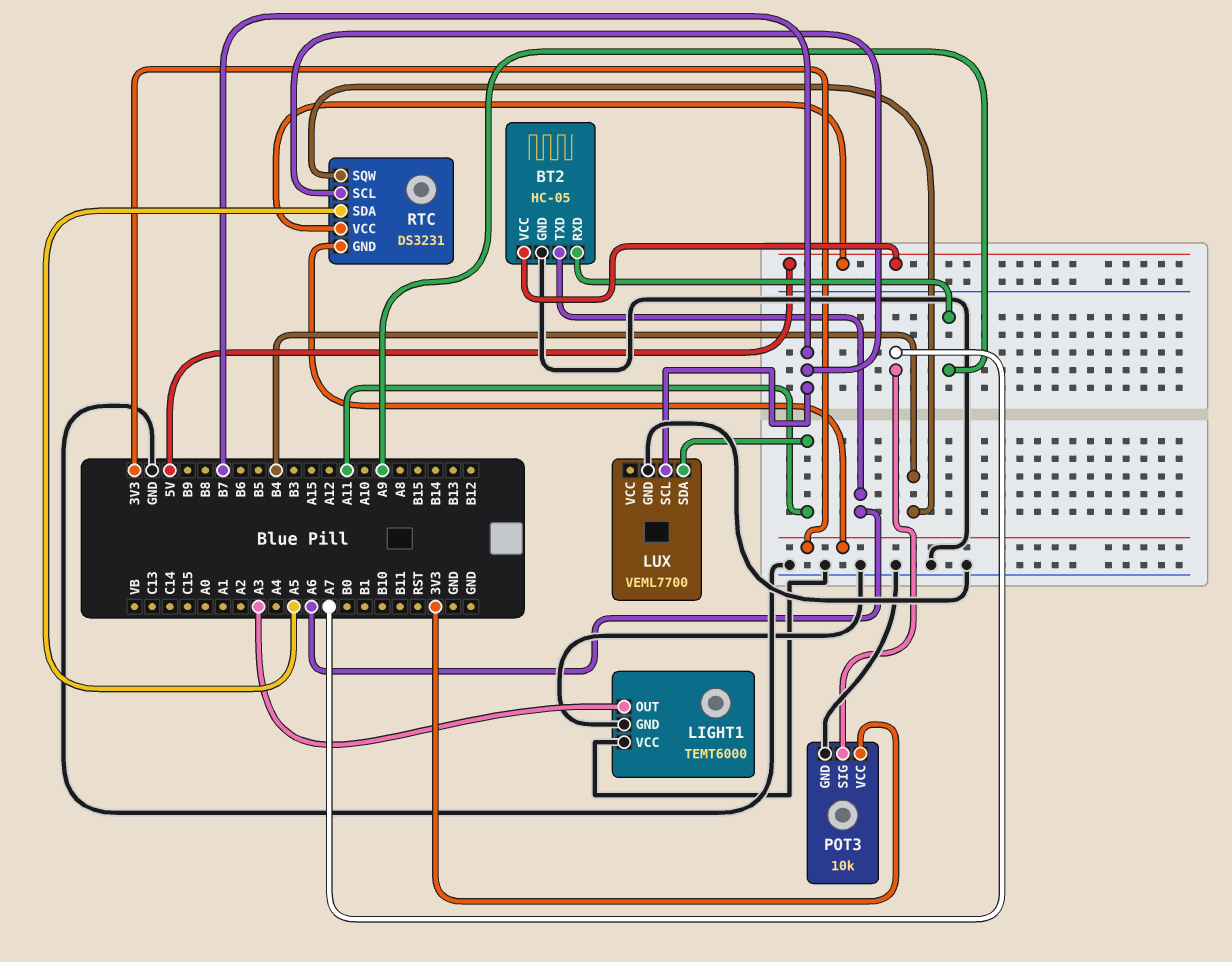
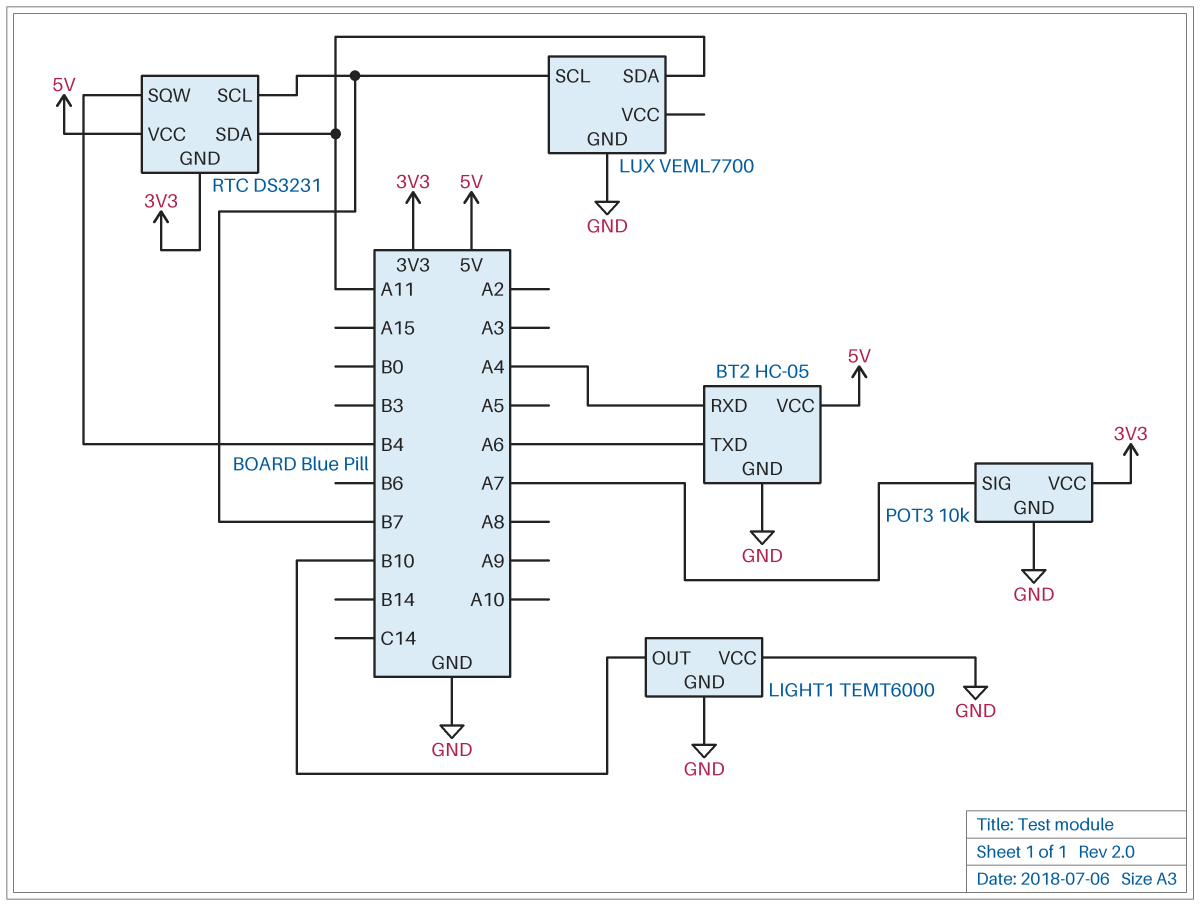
BT2 pin RXD: A9 -> A4
LIGHT1 pin OUT: A3 -> B10
RTC pin SDA: A5 -> A11

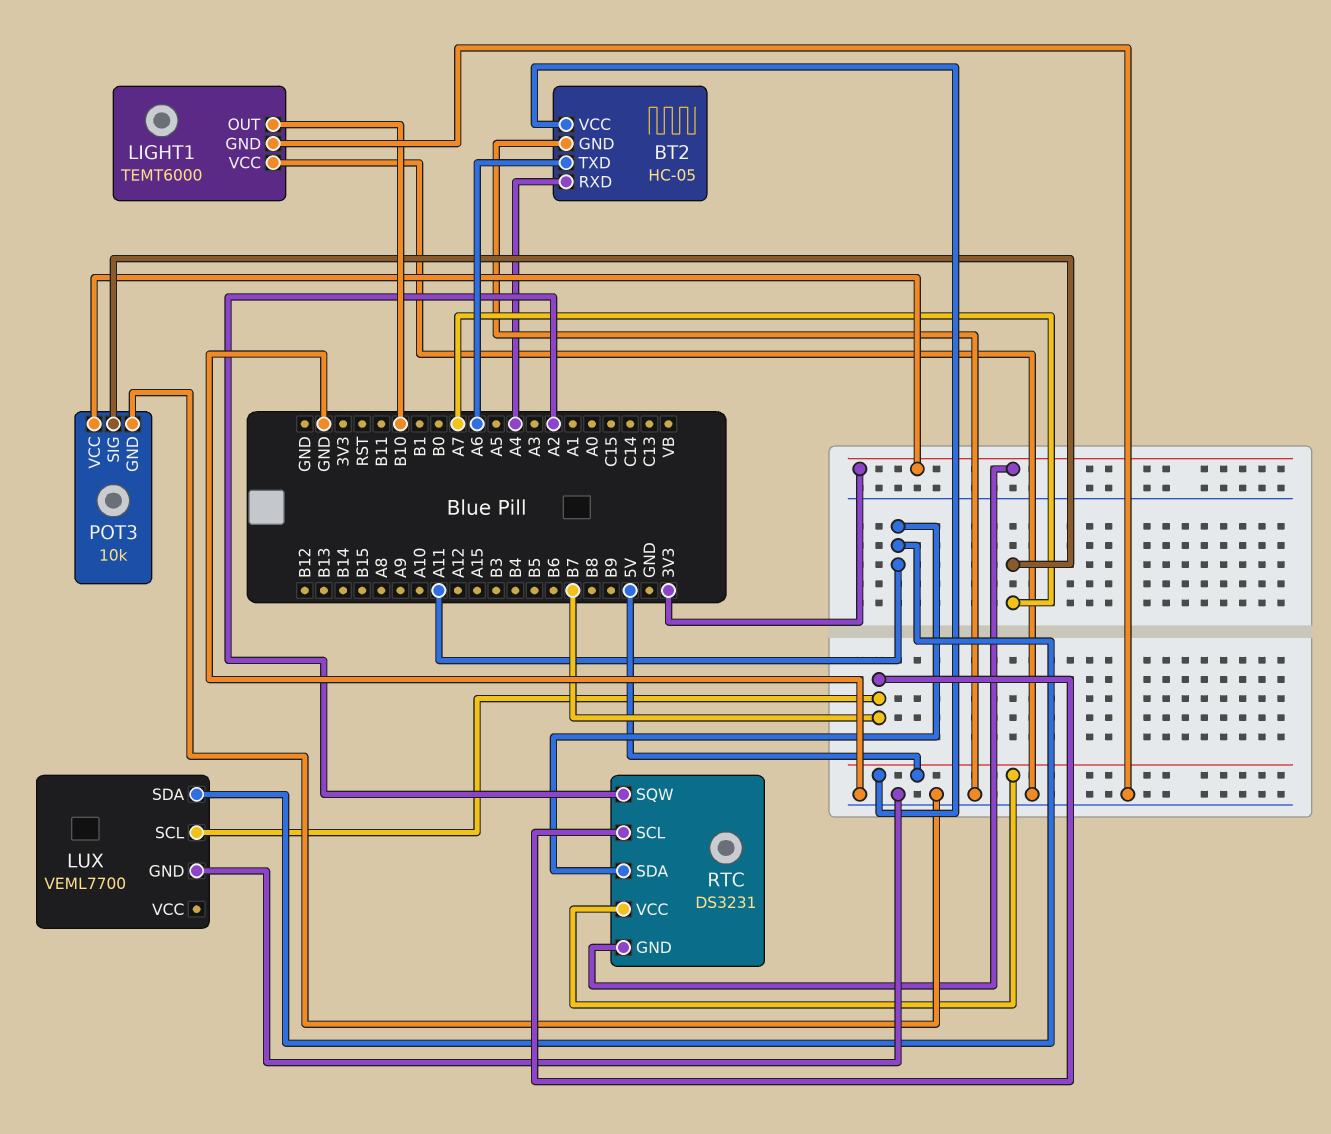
RTC pin SQW: B4 -> A2

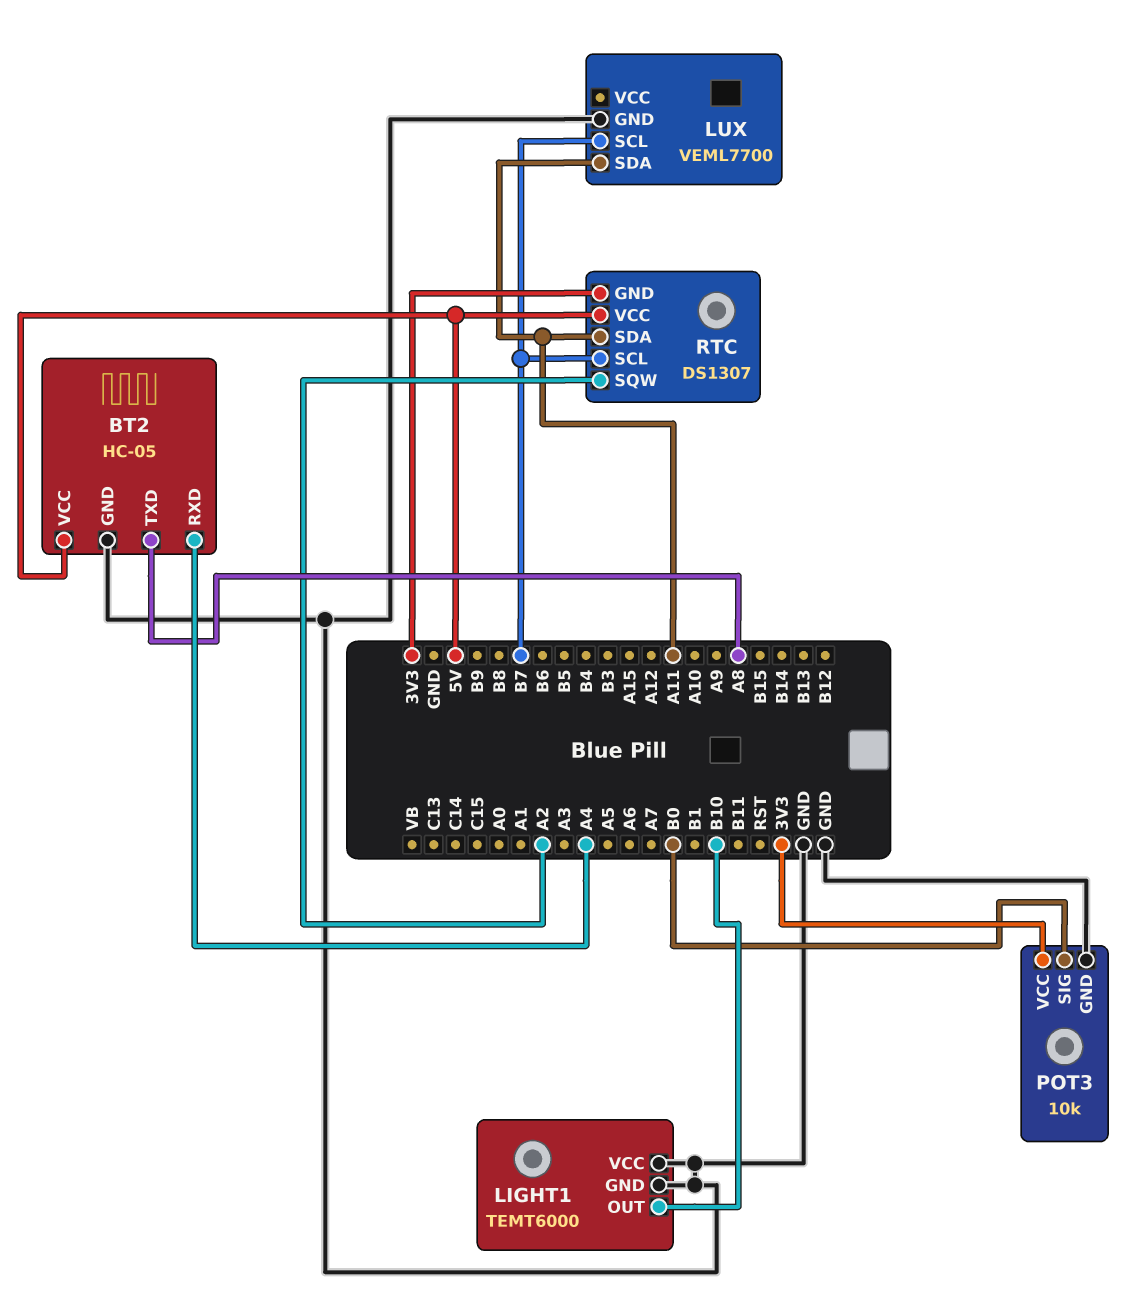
BT2 pin TXD: A6 -> A8
POT3 pin SIG: A7 -> B0
RTC: DS3231 -> DS1307

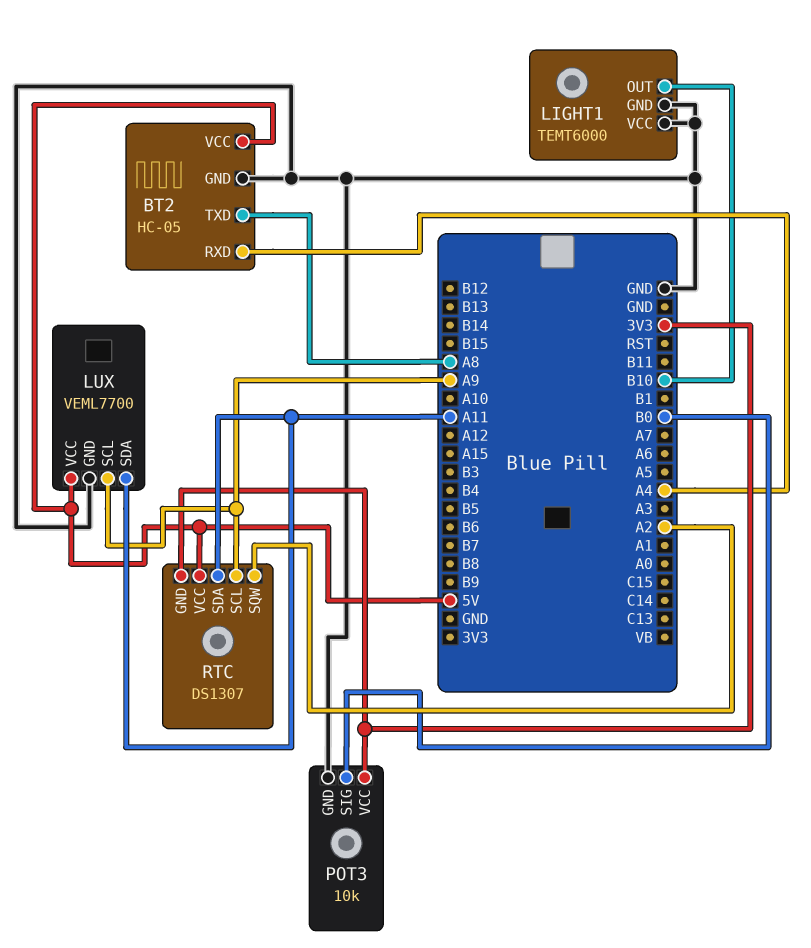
LUX pin SCL: B7 -> A9
LUX pin VCC: none -> 5V
RTC pin SCL: B7 -> A9

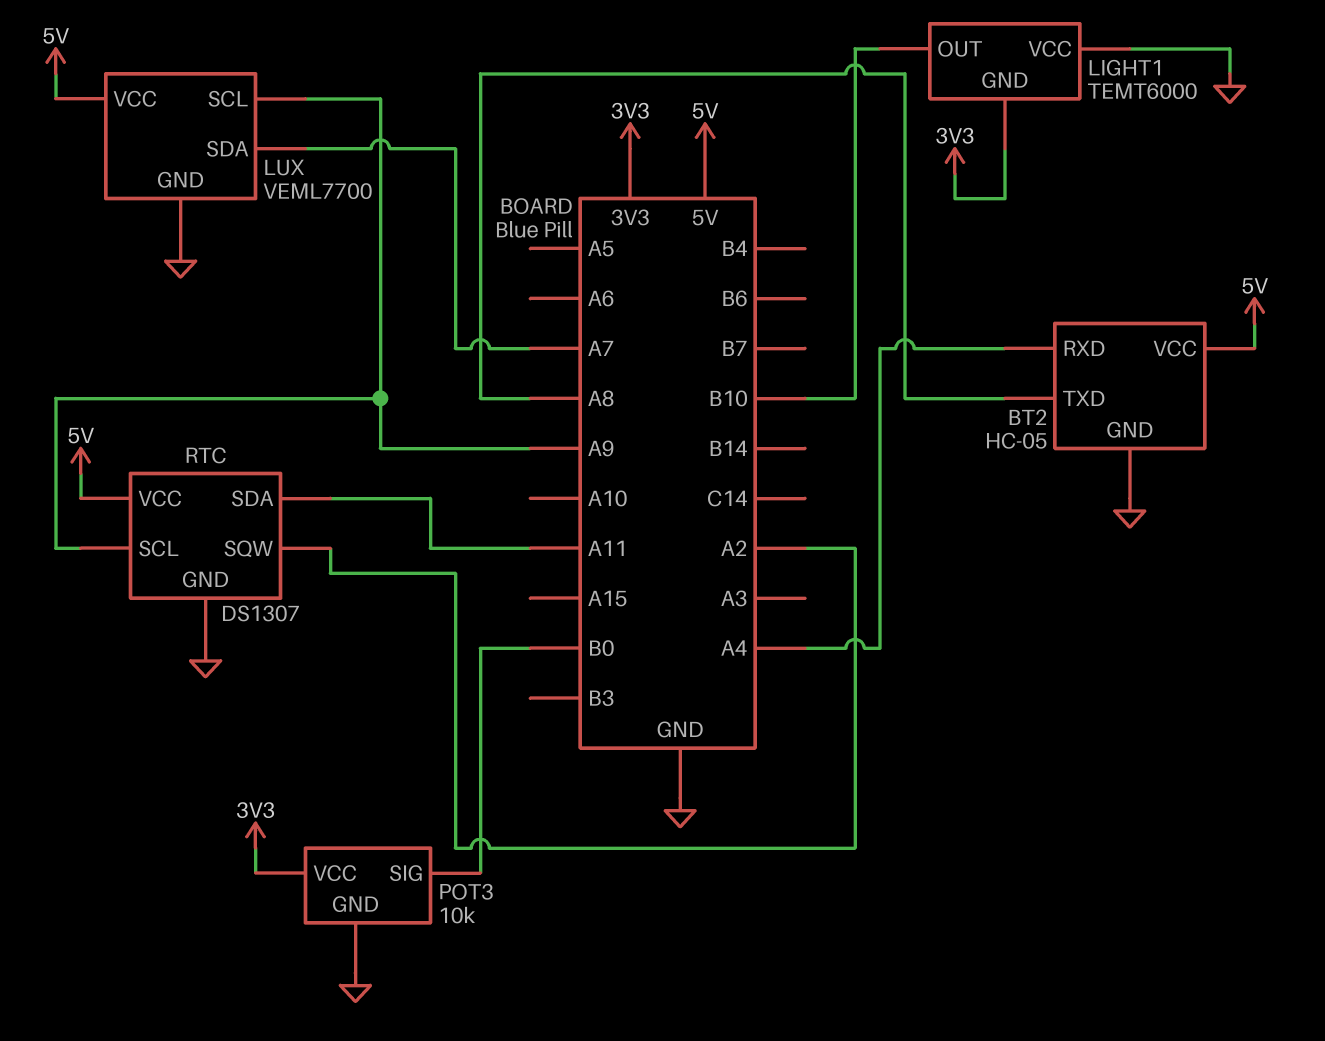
LIGHT1 pin GND: GND -> 3V3
LUX pin SDA: A11 -> A7
RTC pin GND: 3V3 -> GND

